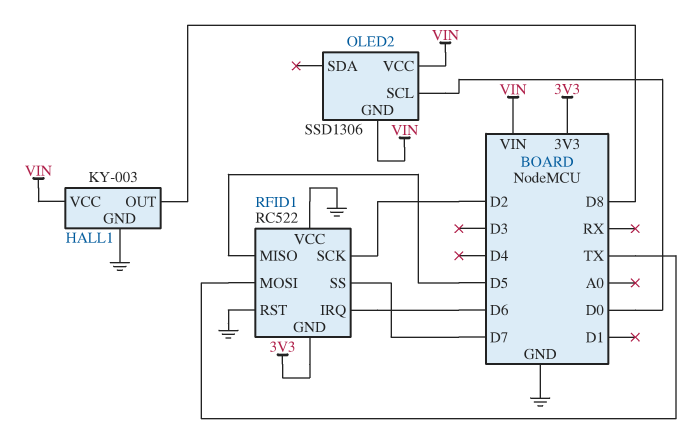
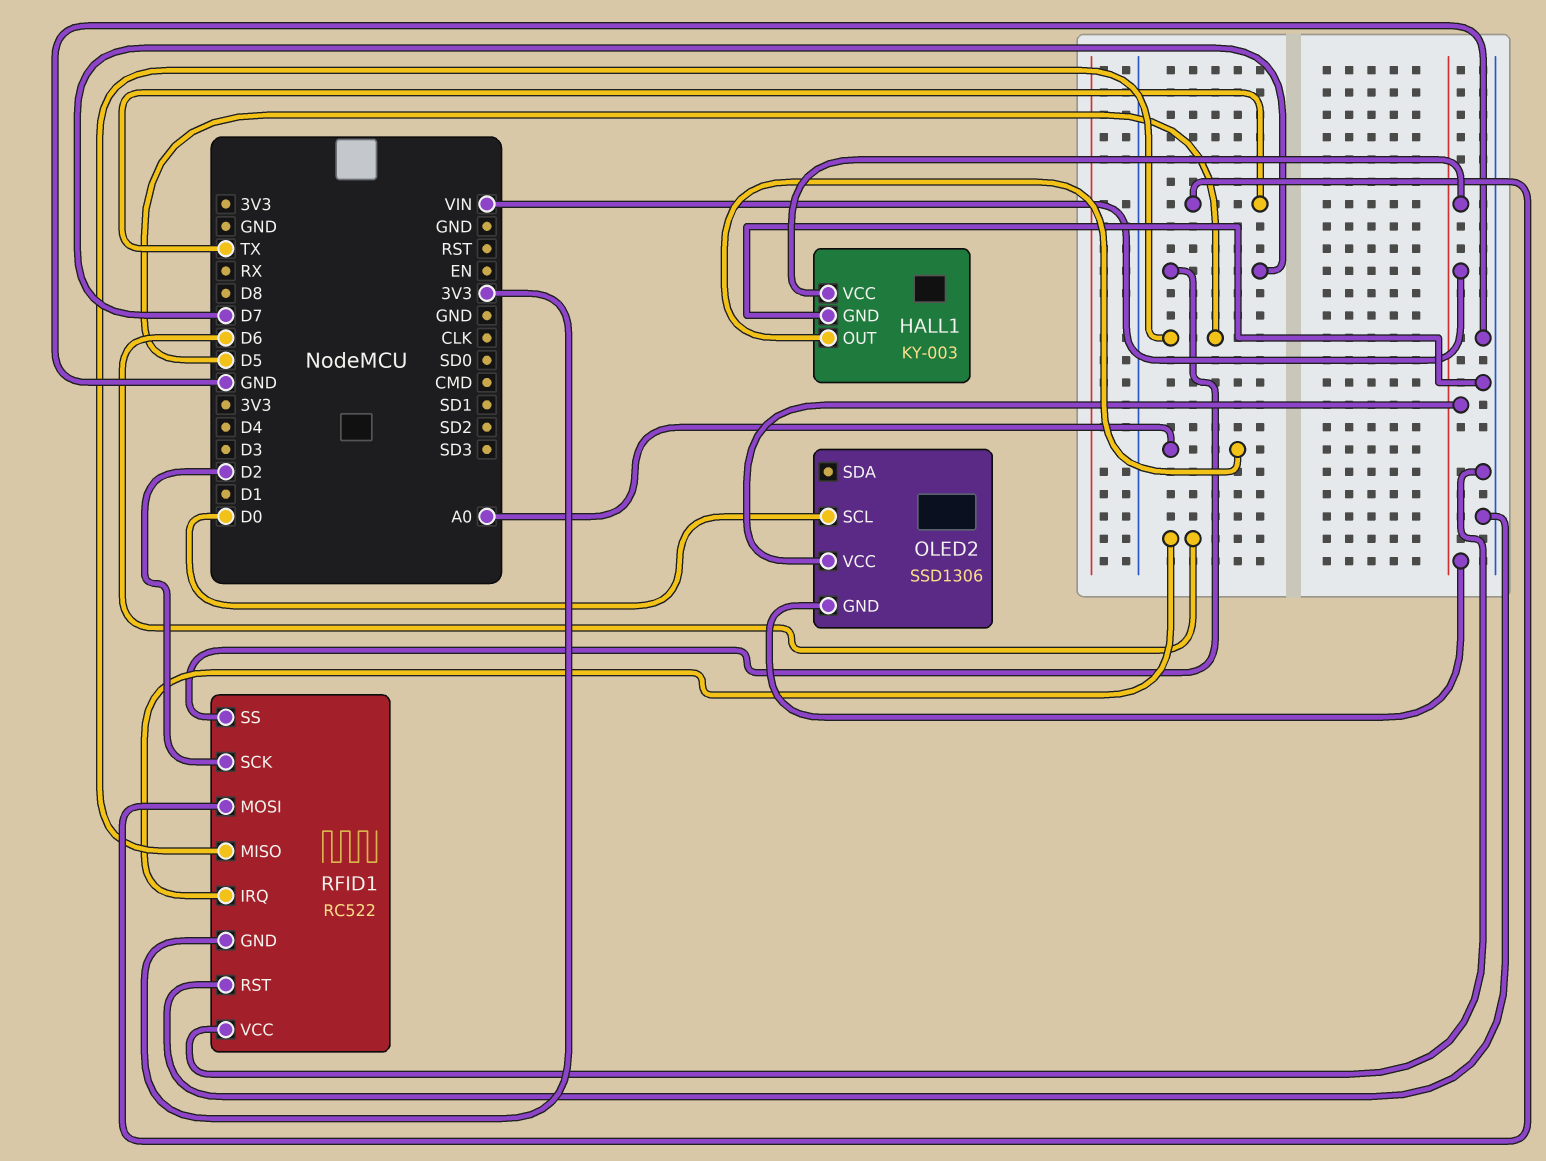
HALL1 pin OUT: D8 -> A0

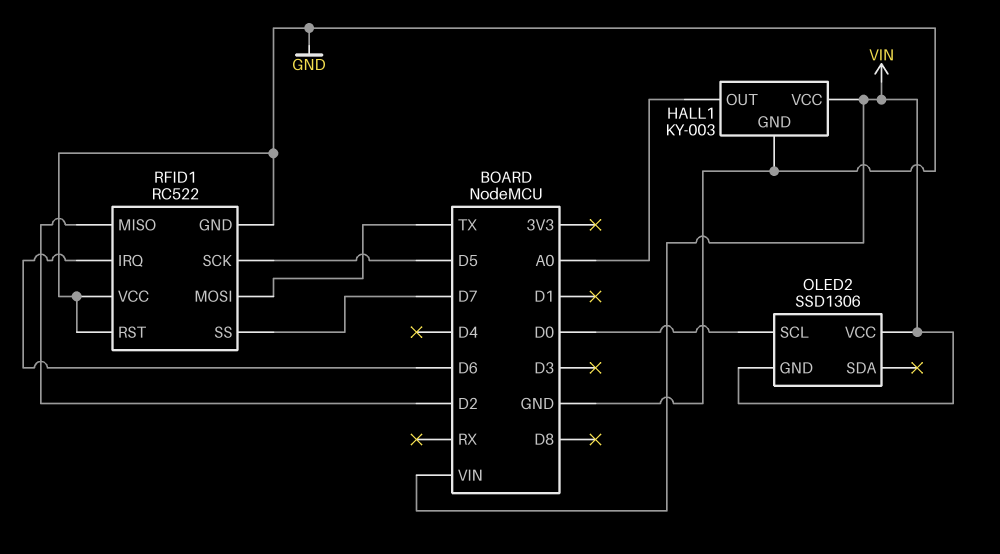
RFID1 pin GND: 3V3 -> GND
RFID1 pin MISO: D5 -> D2
RFID1 pin SCK: D2 -> D5

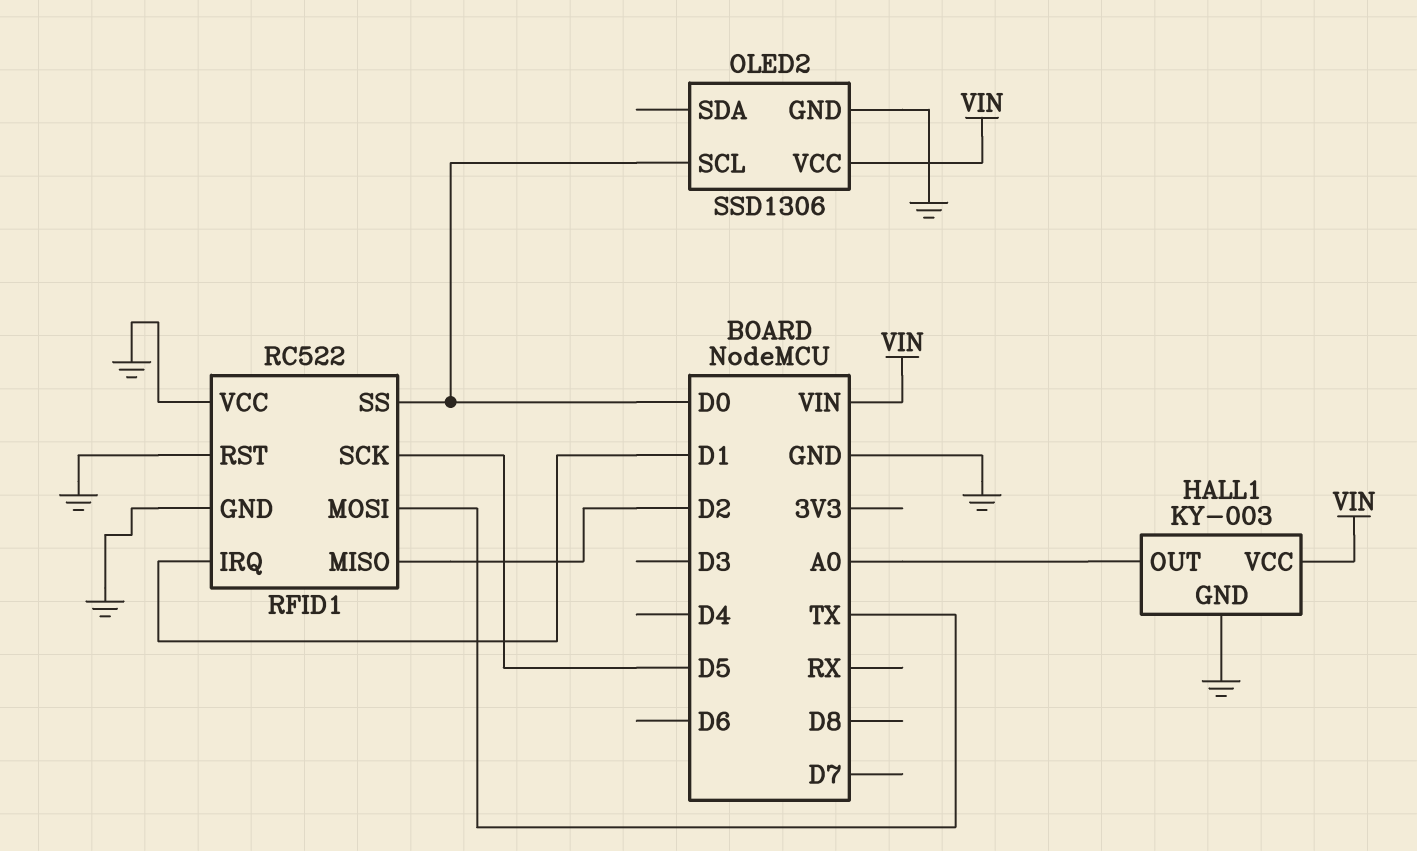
OLED2 pin GND: VIN -> GND
RFID1 pin IRQ: D6 -> D1
RFID1 pin SS: D7 -> D0

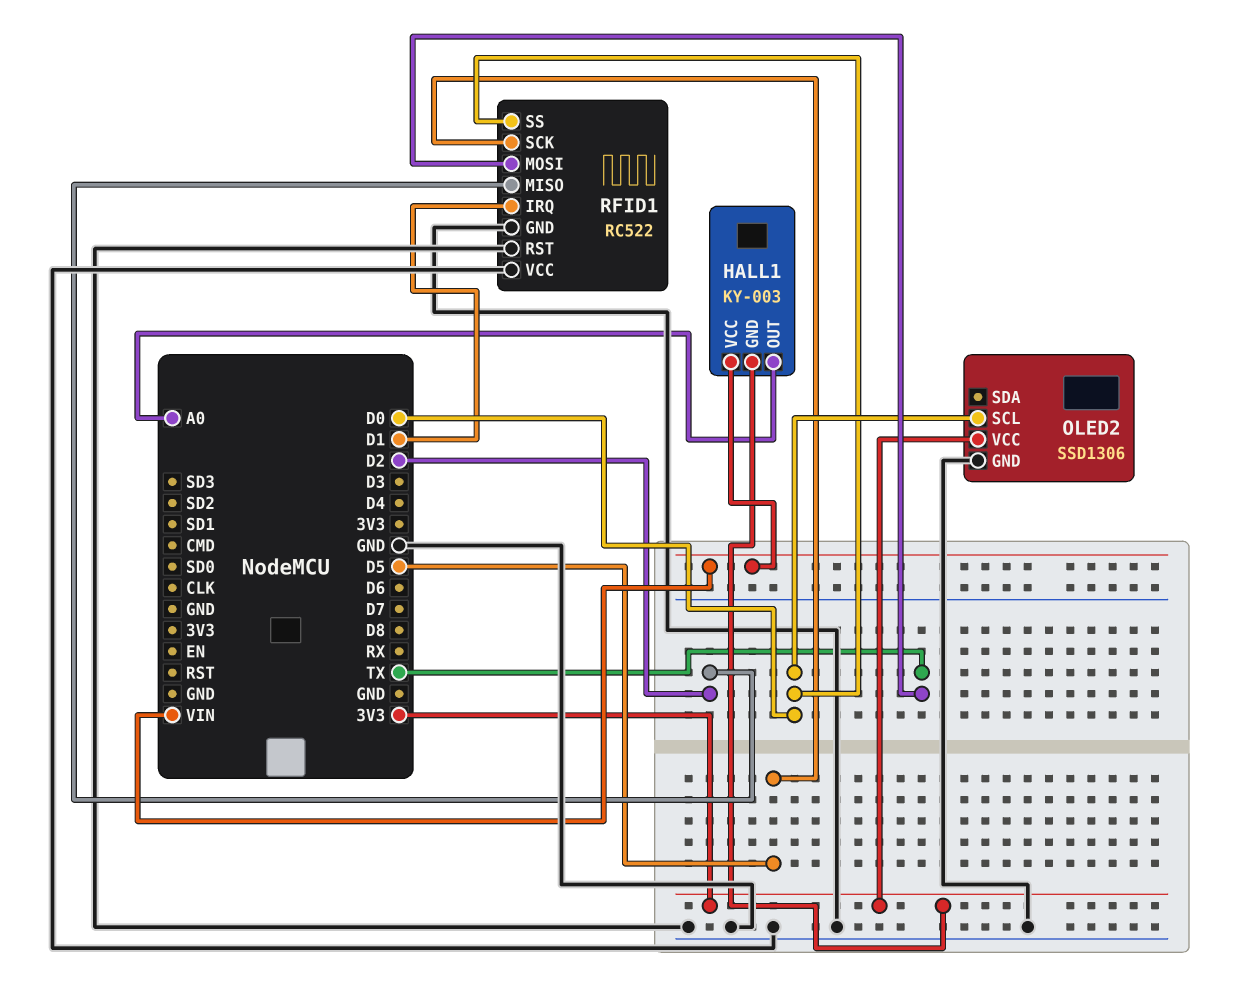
HALL1 pin GND: GND -> 3V3
OLED2 pin VCC: VIN -> 3V3

